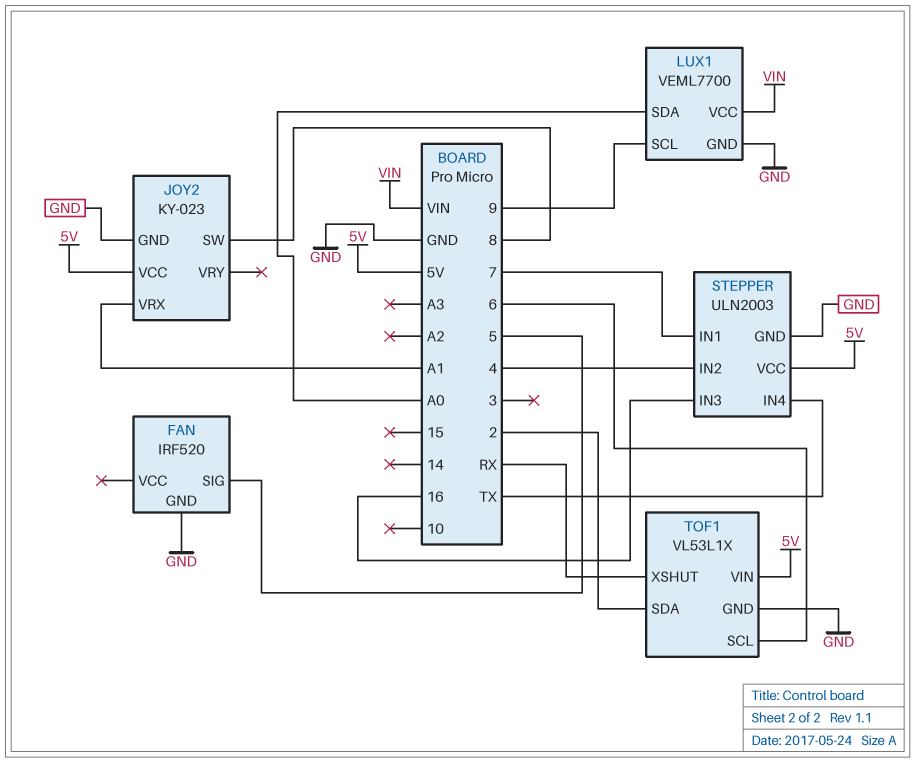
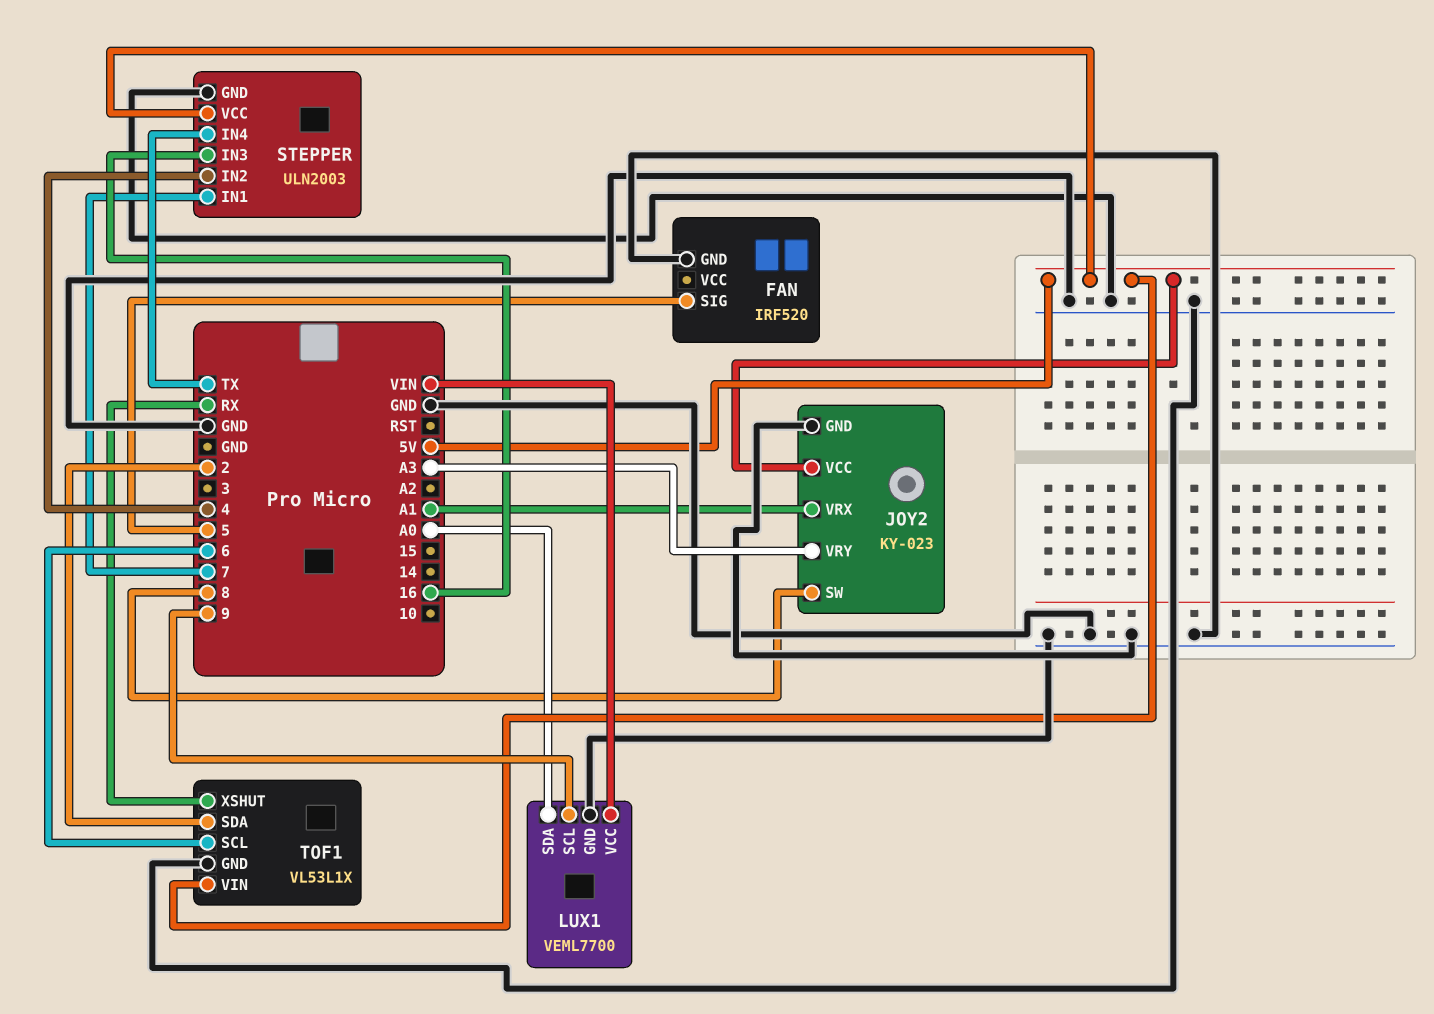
JOY2 pin VRY: none -> A3

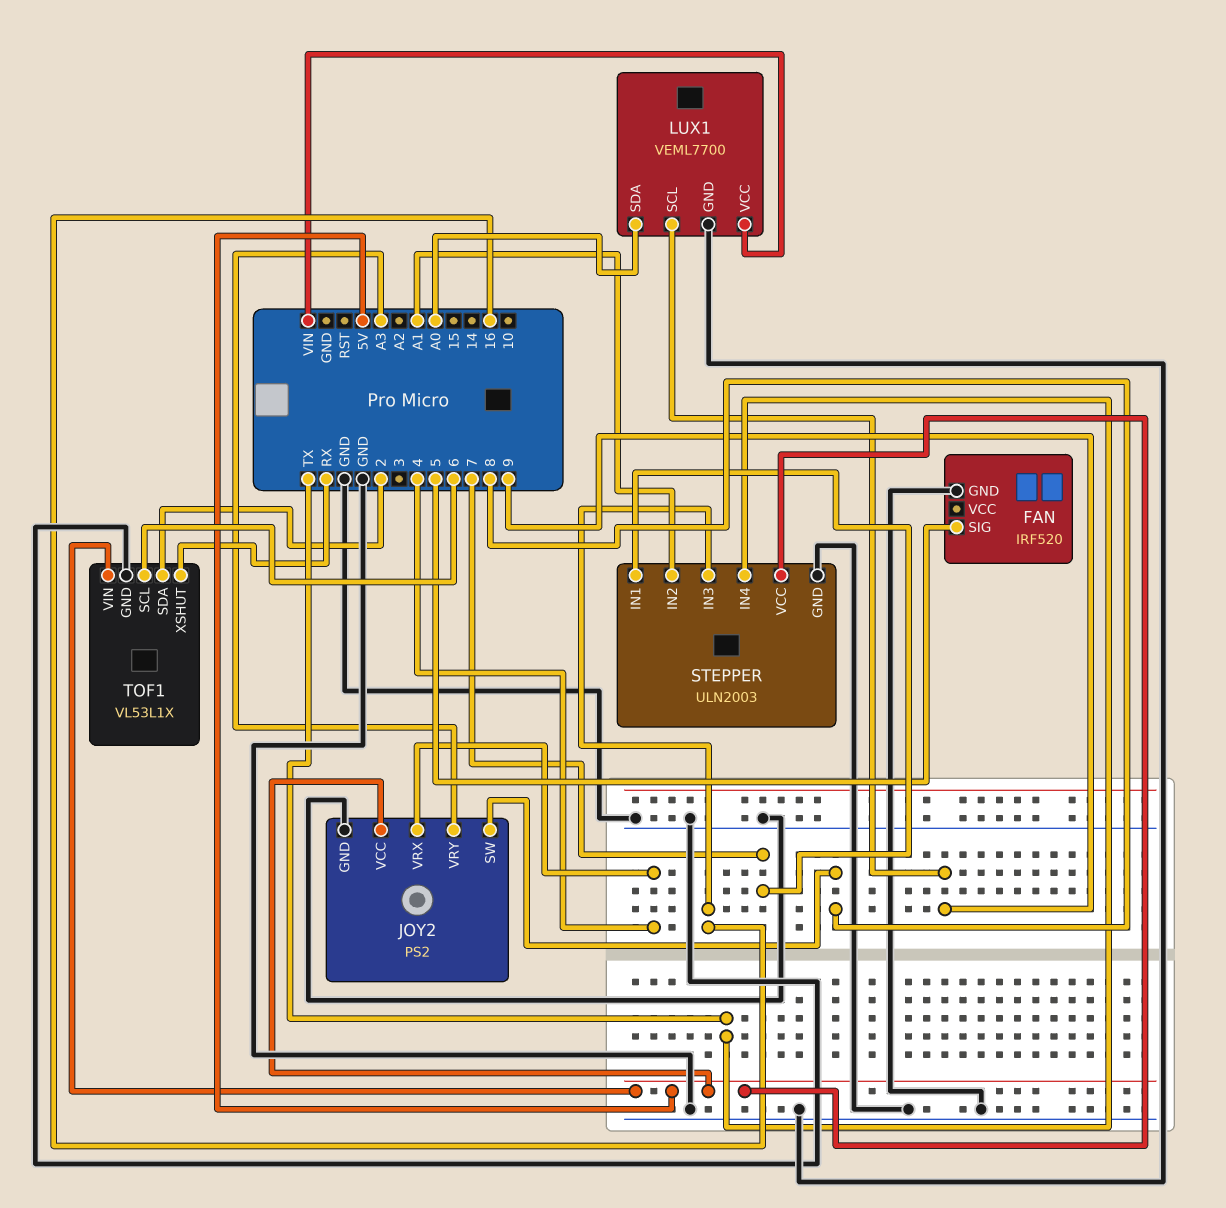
JOY2: KY-023 -> PS2
JOY2 pin VRX: A1 -> 4
STEPPER pin IN2: 4 -> A1

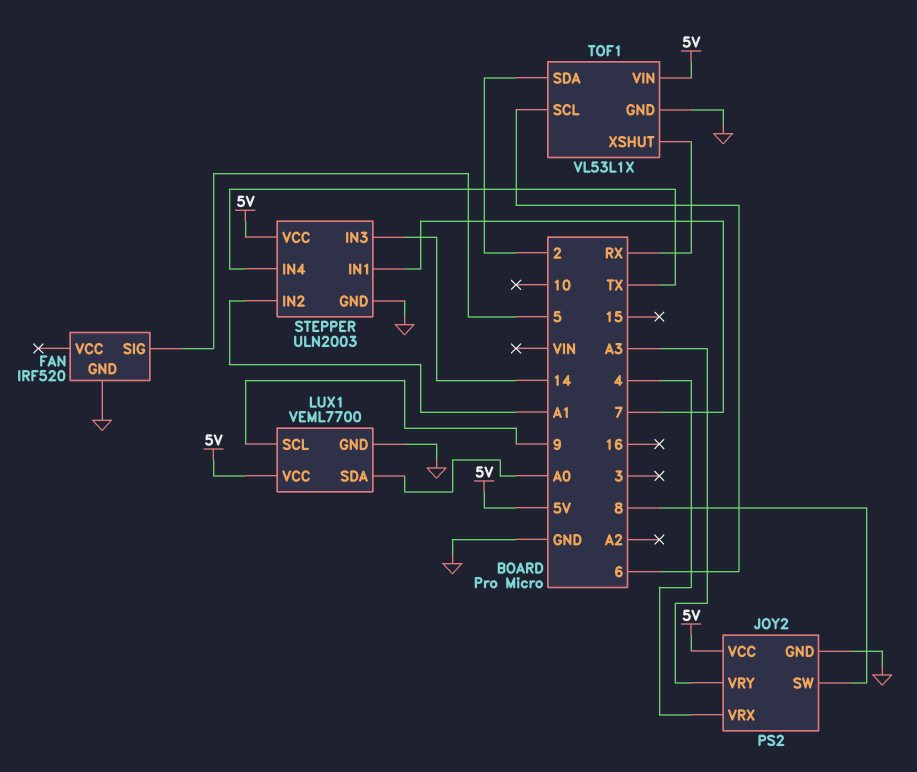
LUX1 pin VCC: VIN -> 5V
STEPPER pin IN3: 16 -> 14

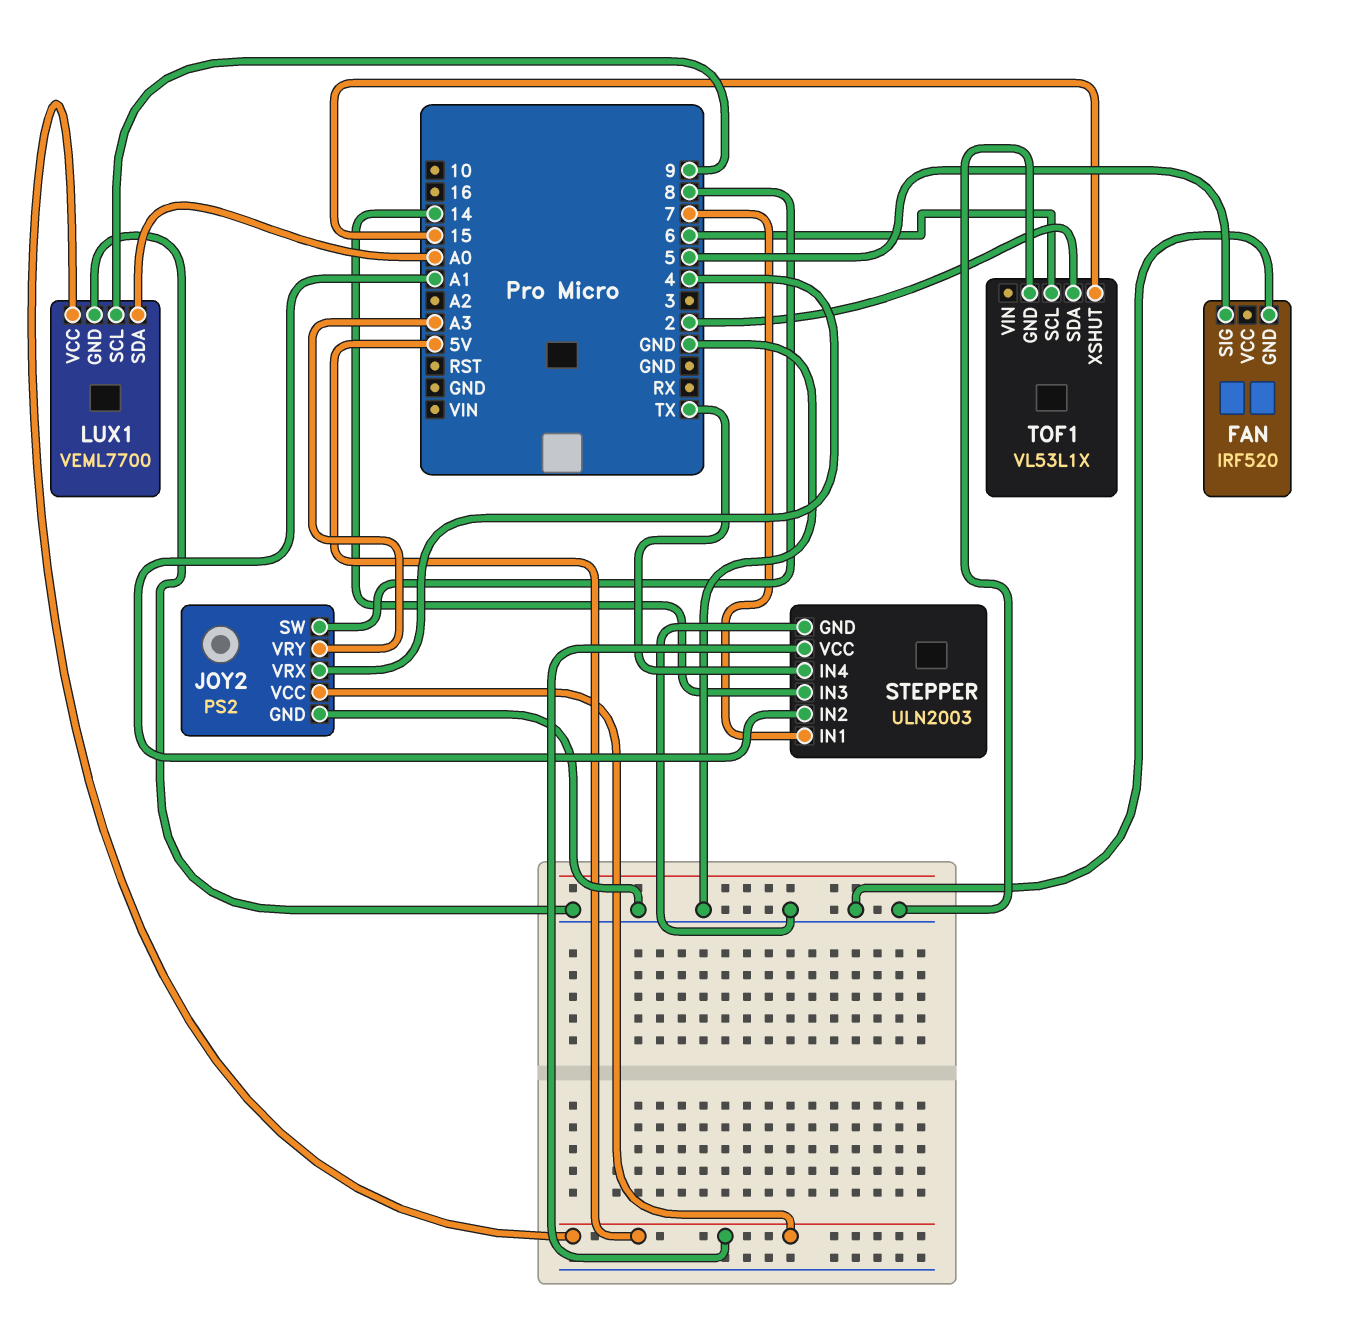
TOF1 pin VIN: 5V -> none
TOF1 pin XSHUT: RX -> 15

